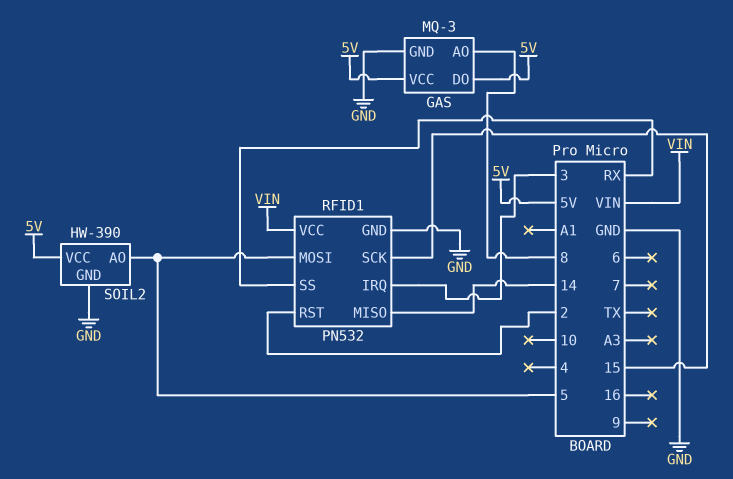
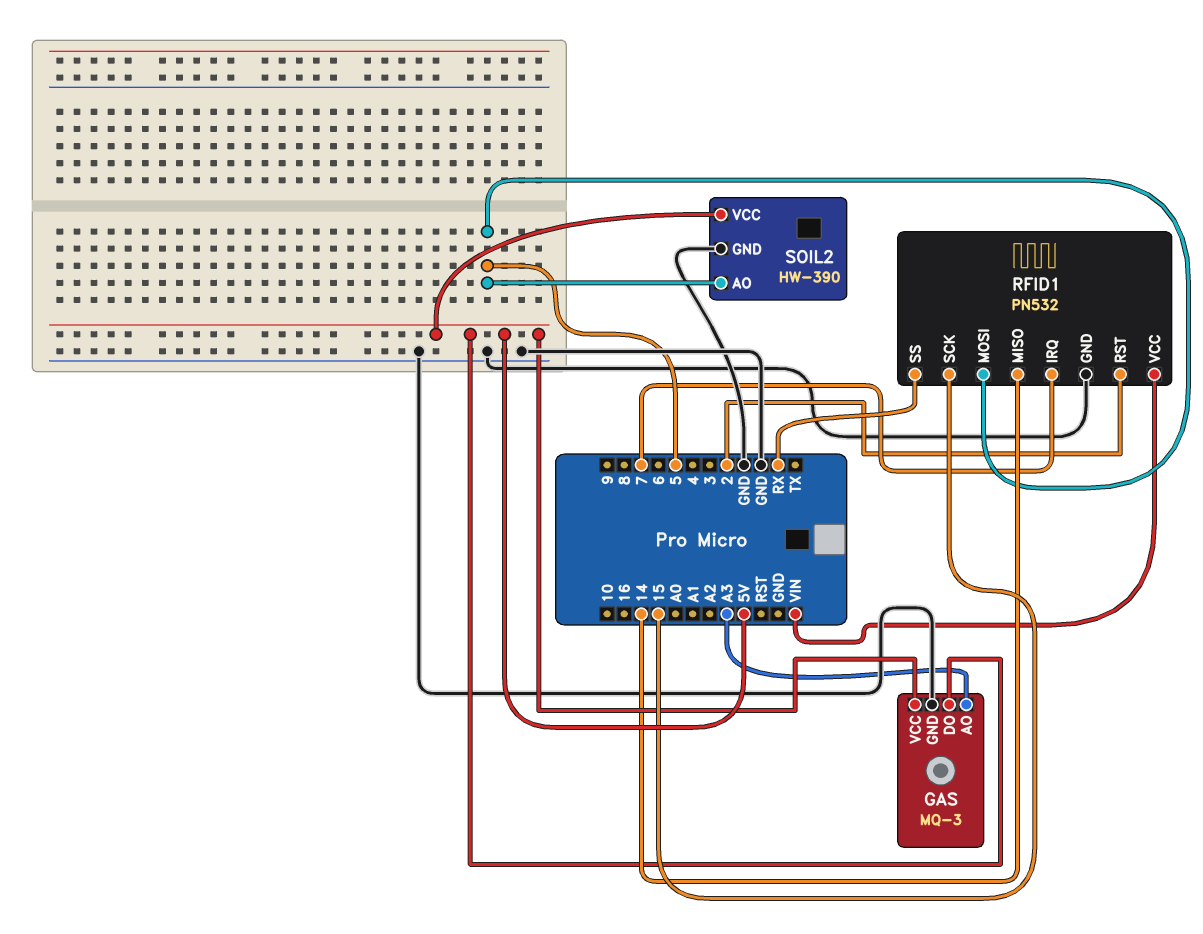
GAS pin AO: 8 -> A3
RFID1 pin IRQ: 3 -> 7

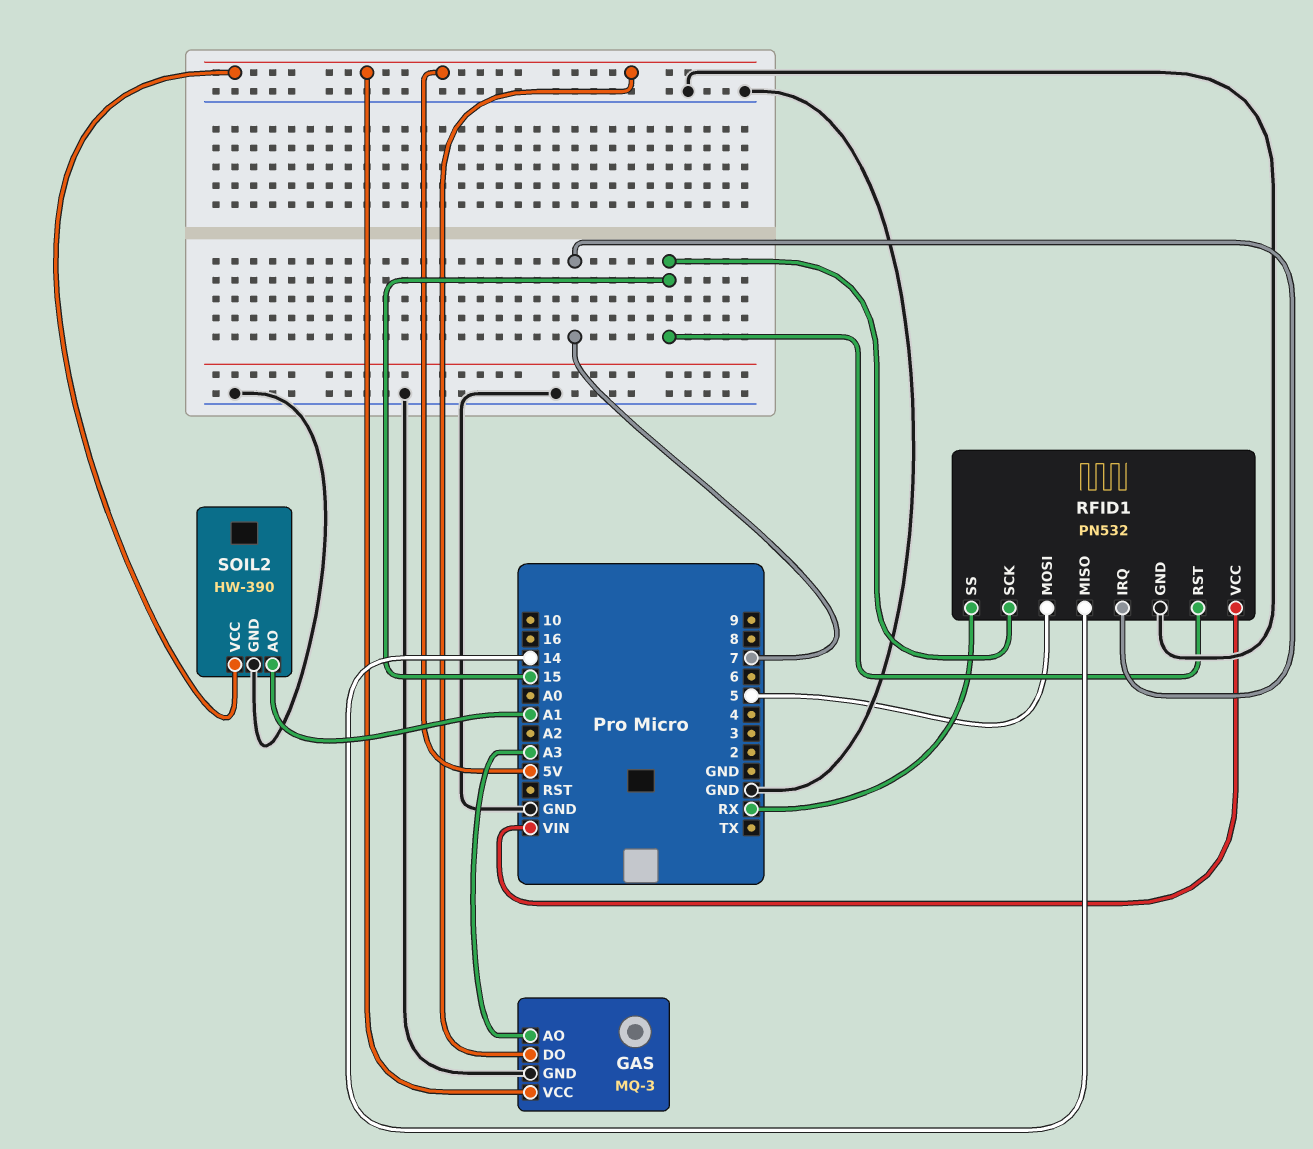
RFID1 pin RST: 2 -> 15
SOIL2 pin AO: 5 -> A1

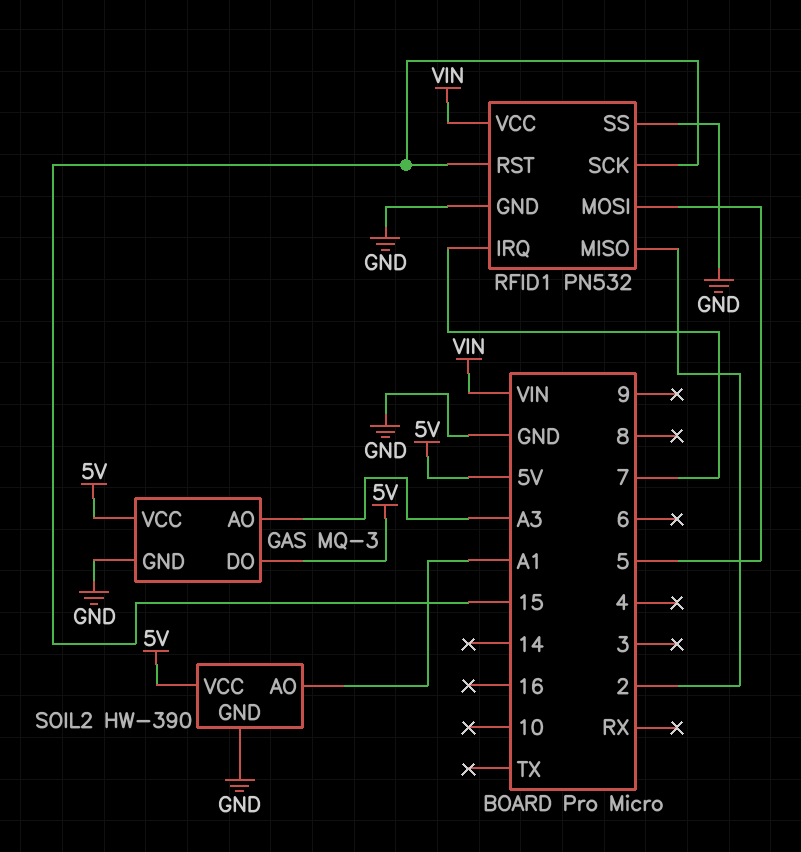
RFID1 pin MISO: 14 -> 2
RFID1 pin SS: RX -> GND

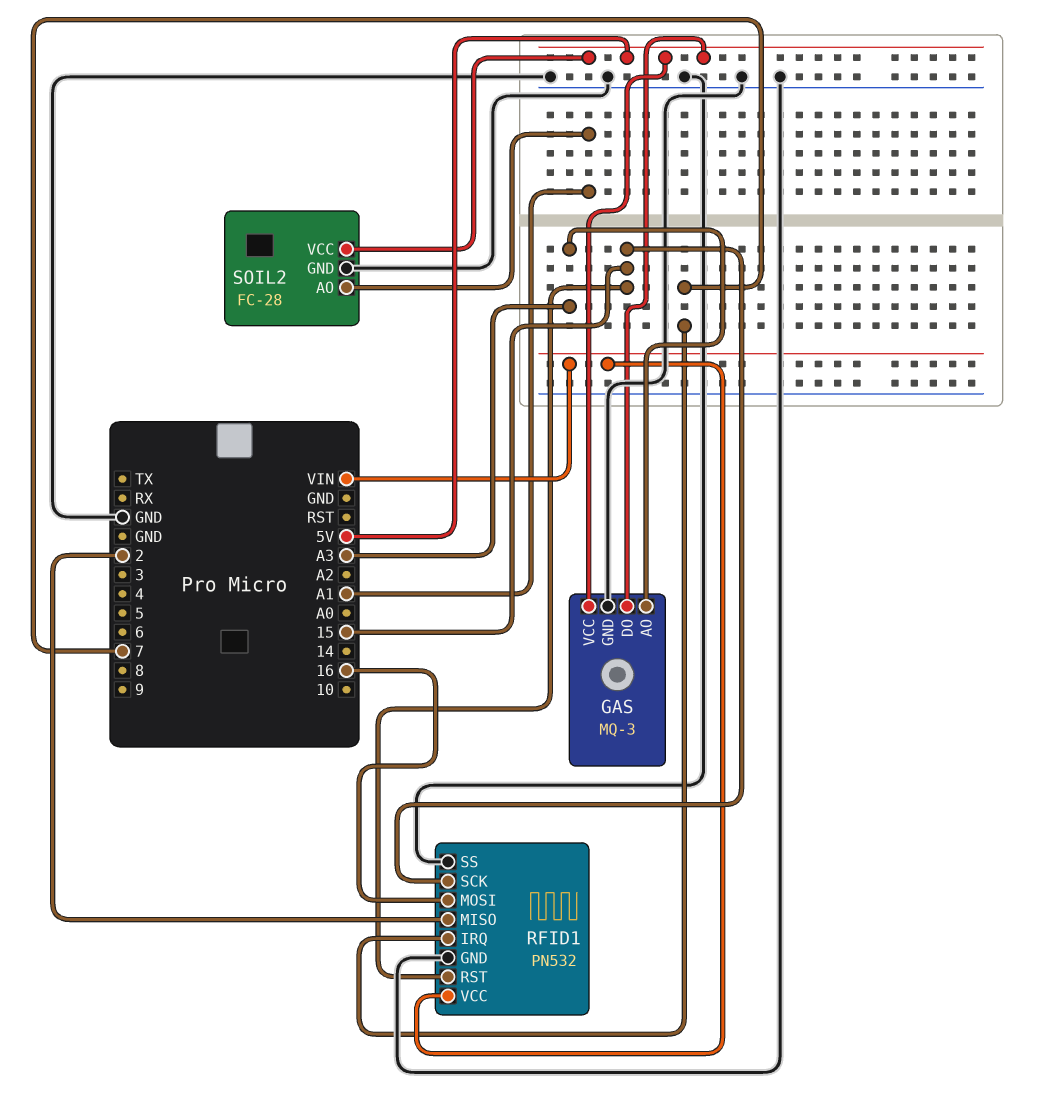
RFID1 pin MOSI: 5 -> 16
SOIL2: HW-390 -> FC-28

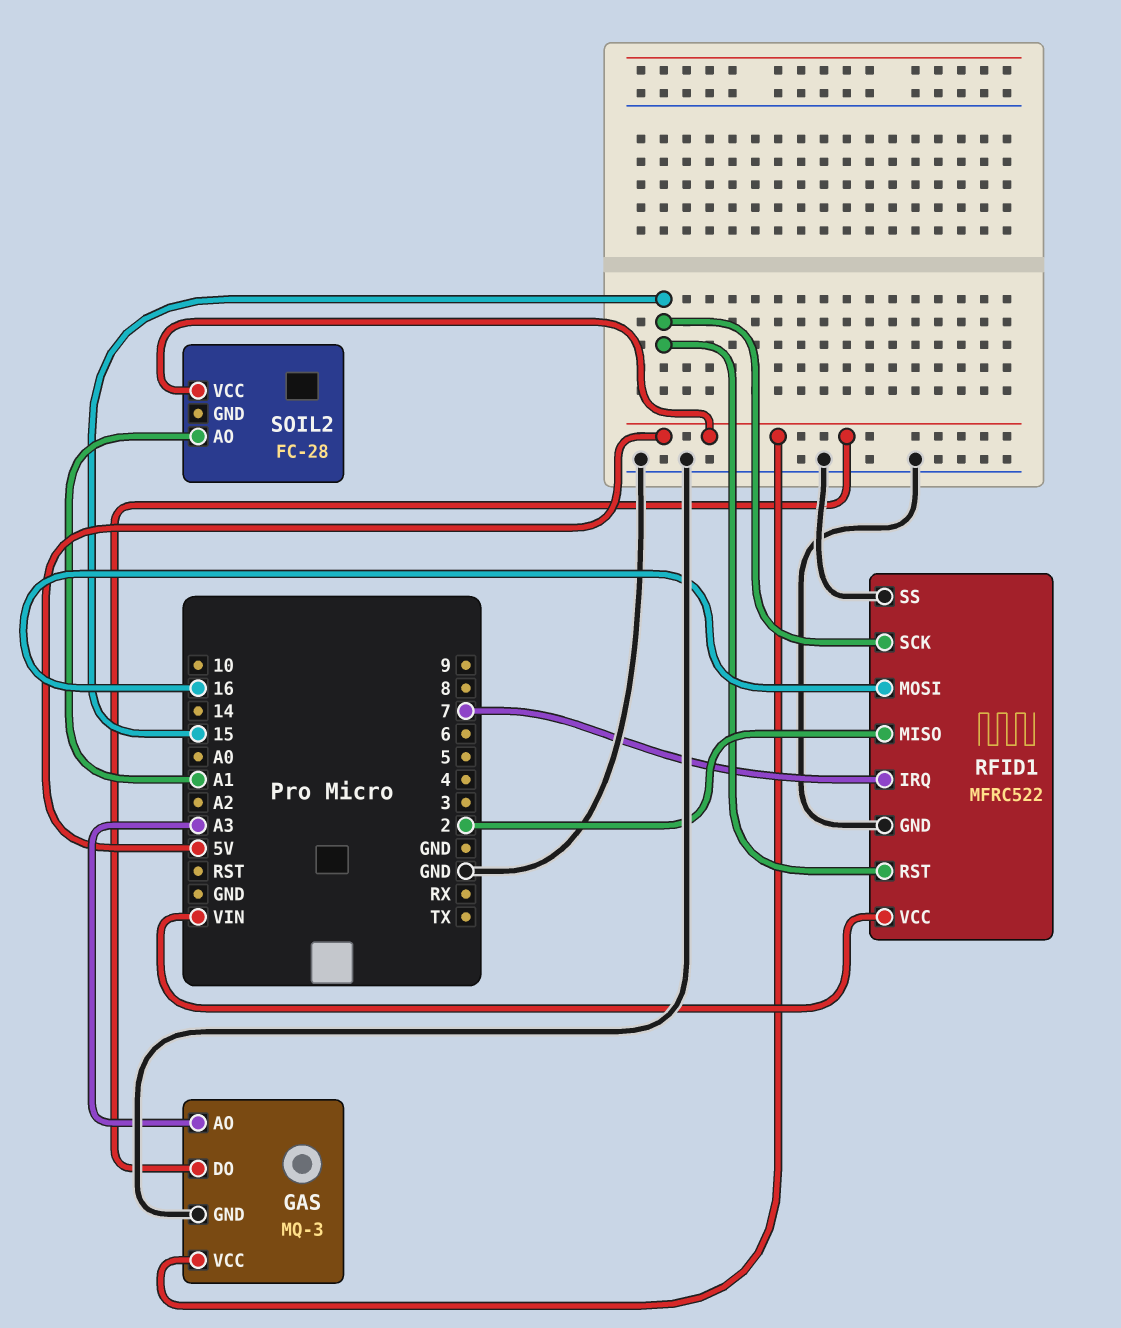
RFID1: PN532 -> MFRC522
SOIL2 pin GND: GND -> none

